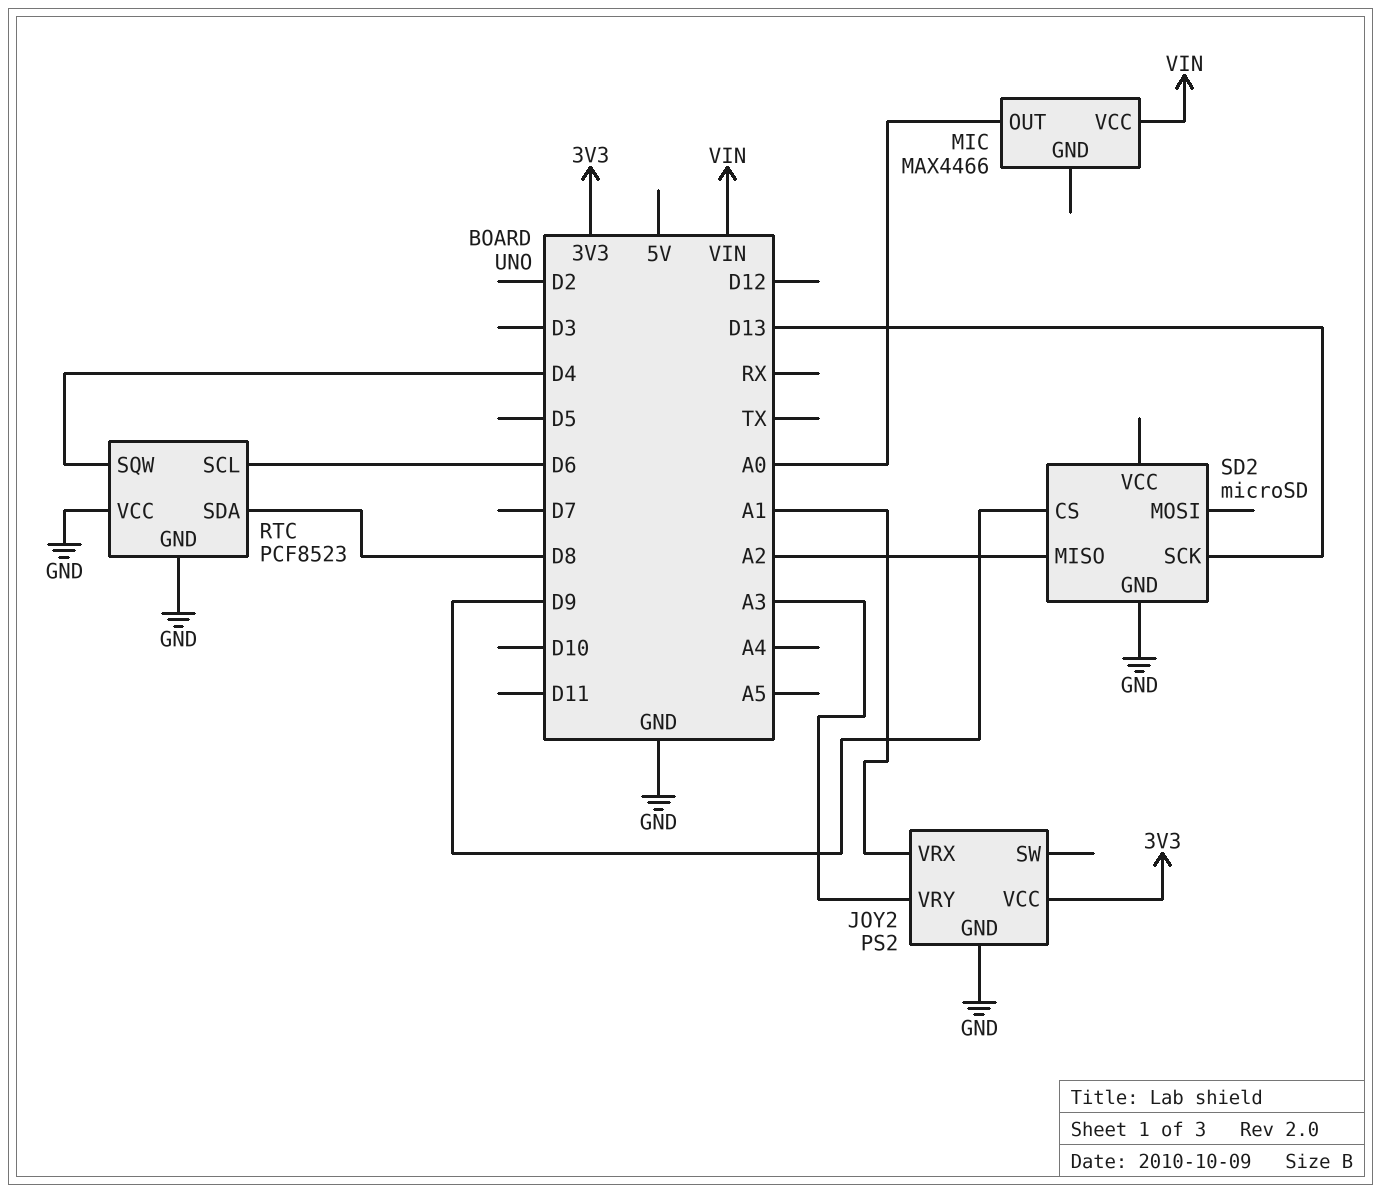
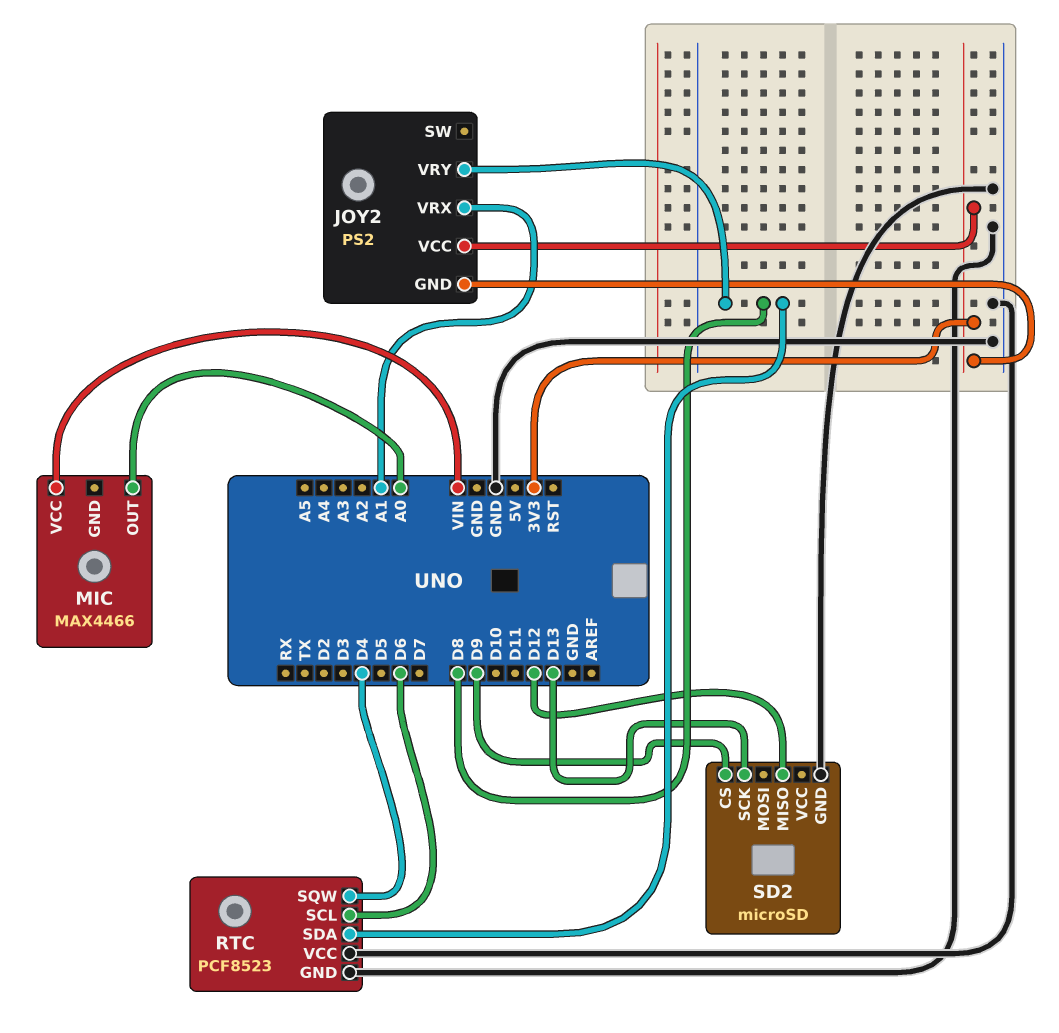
JOY2 pin GND: GND -> 3V3
JOY2 pin VRY: A3 -> D8
SD2 pin MISO: A2 -> D12

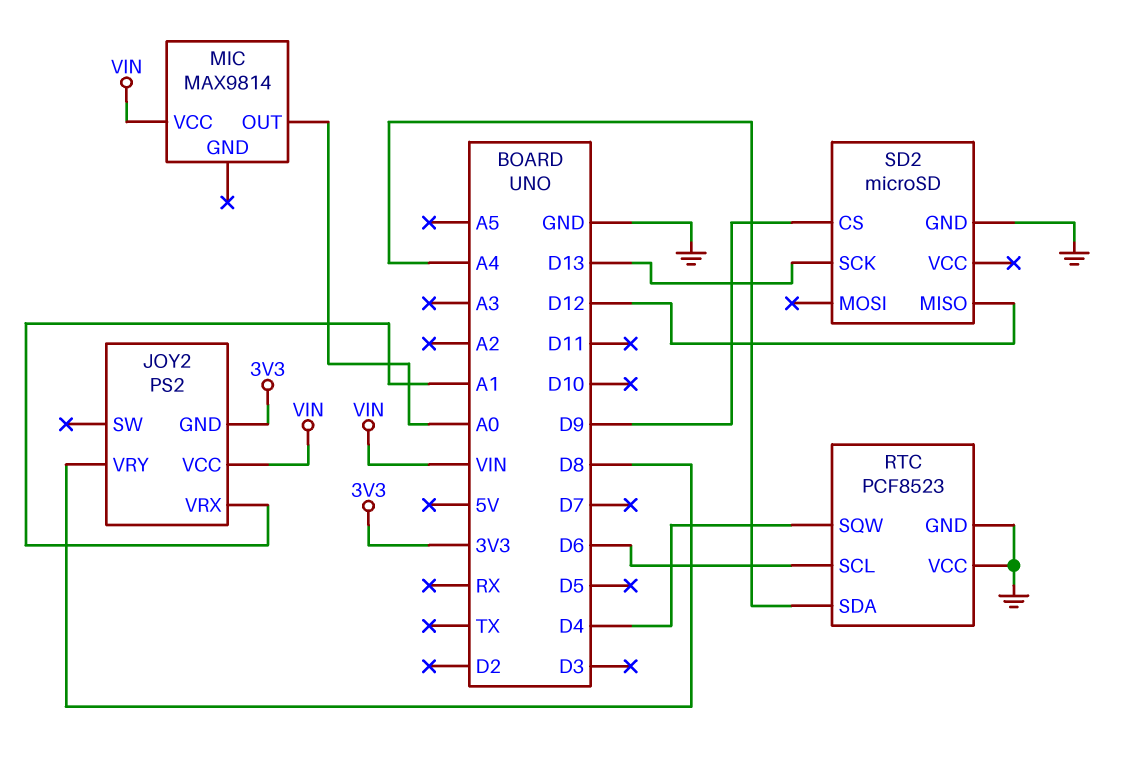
JOY2 pin VCC: 3V3 -> VIN
MIC: MAX4466 -> MAX9814
RTC pin SDA: D8 -> A4

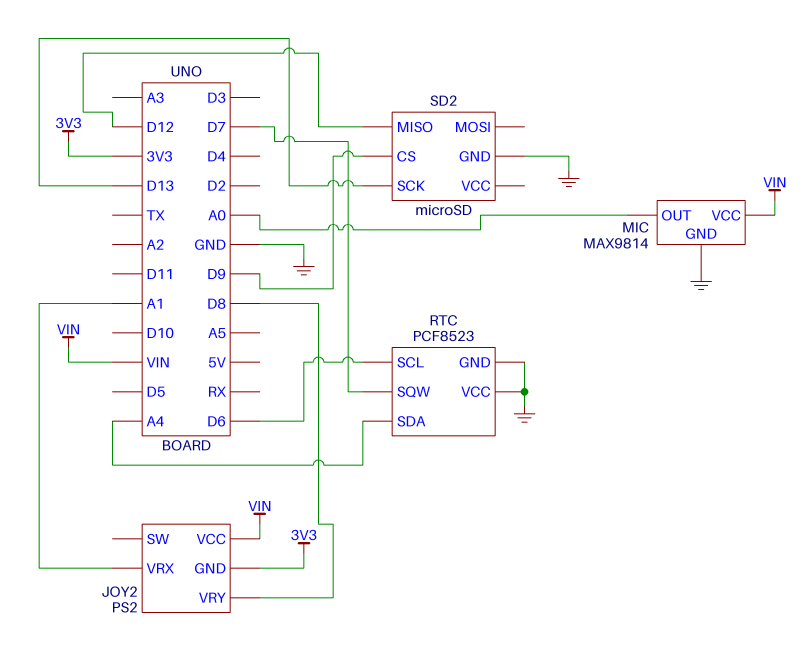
MIC pin GND: none -> GND
RTC pin SQW: D4 -> D7

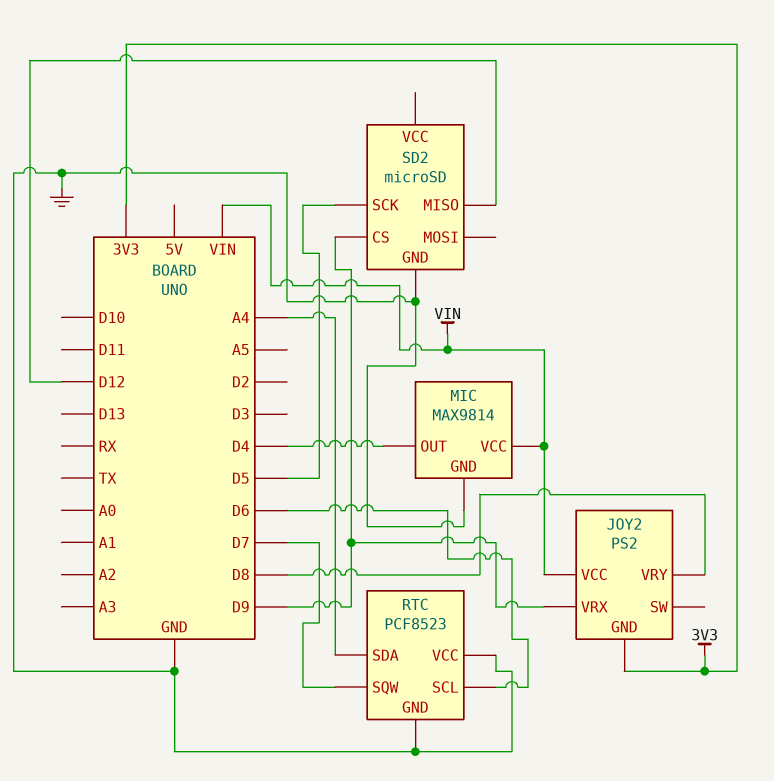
JOY2 pin VRX: A1 -> D9
MIC pin OUT: A0 -> D4
SD2 pin SCK: D13 -> D5

